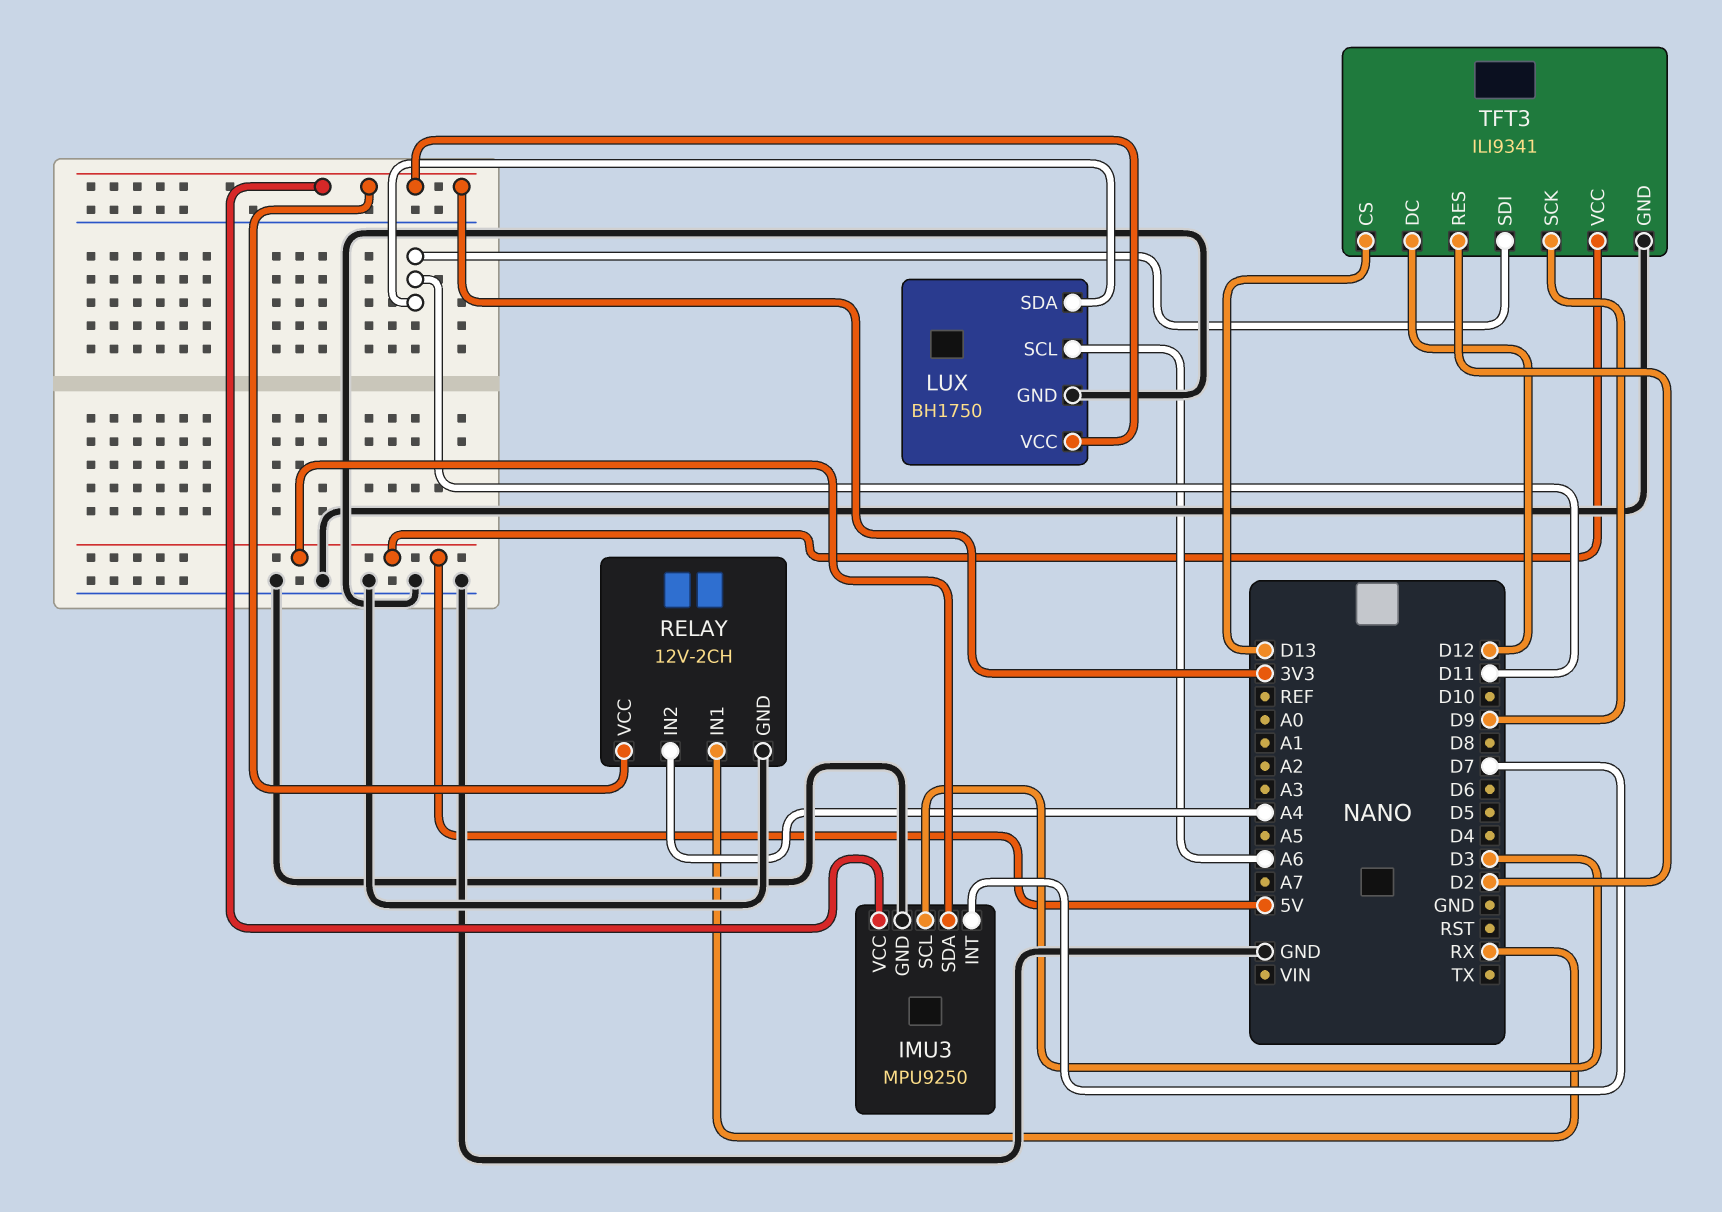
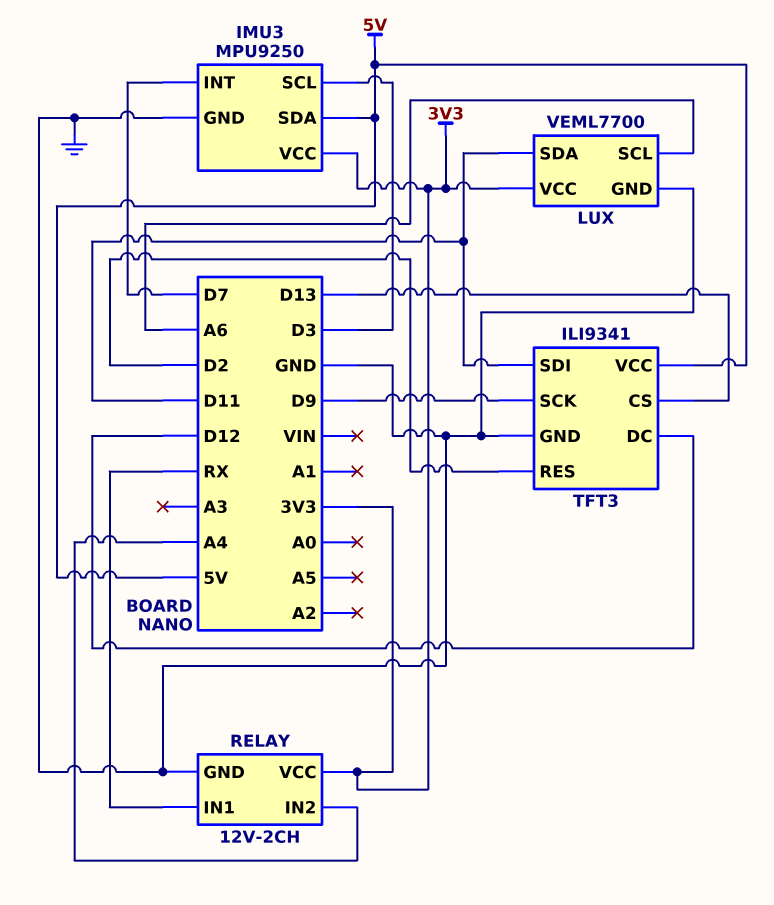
LUX: BH1750 -> VEML7700

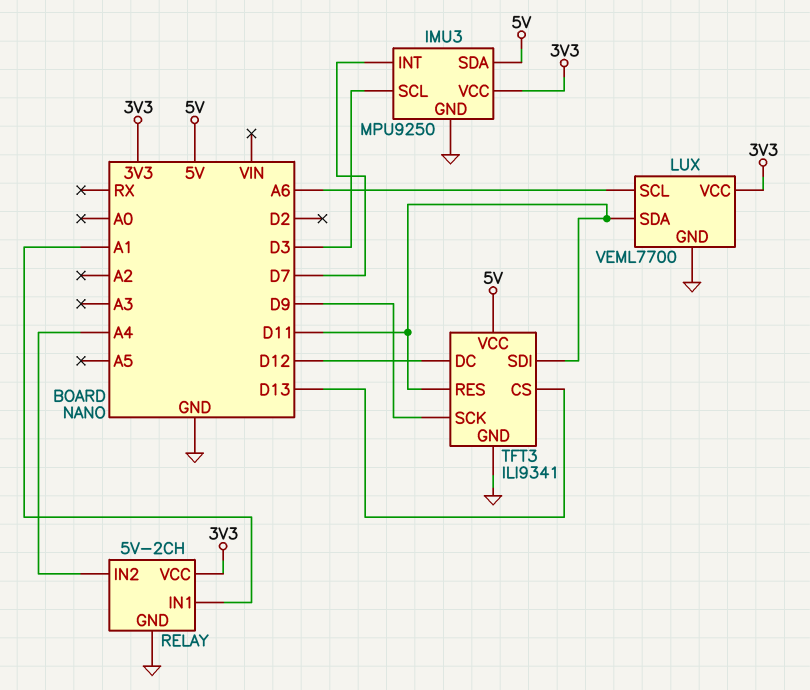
RELAY: 12V-2CH -> 5V-2CH
RELAY pin IN1: RX -> A1
TFT3 pin RES: D2 -> D11

